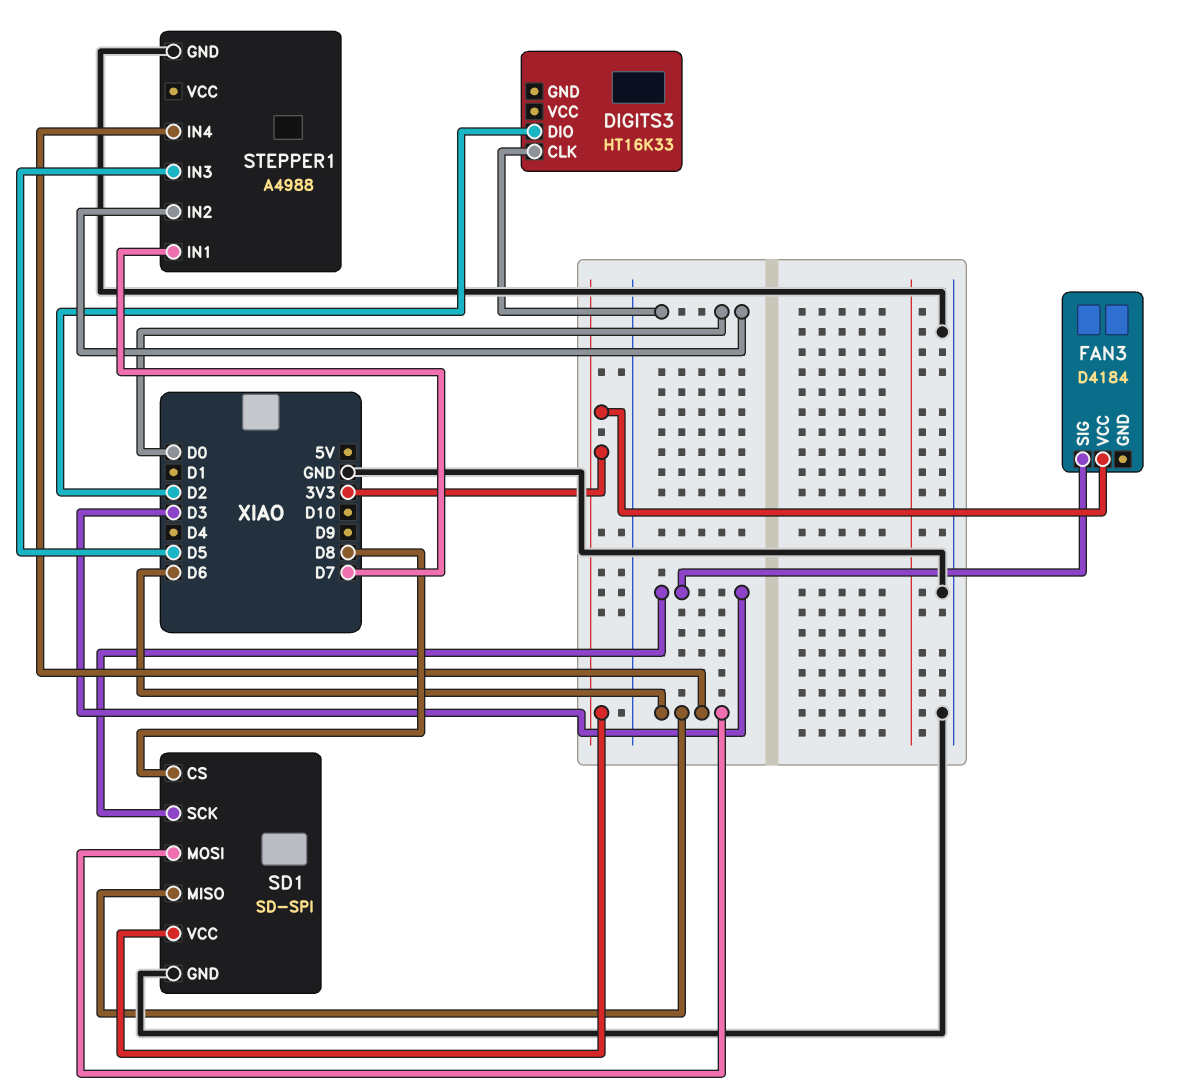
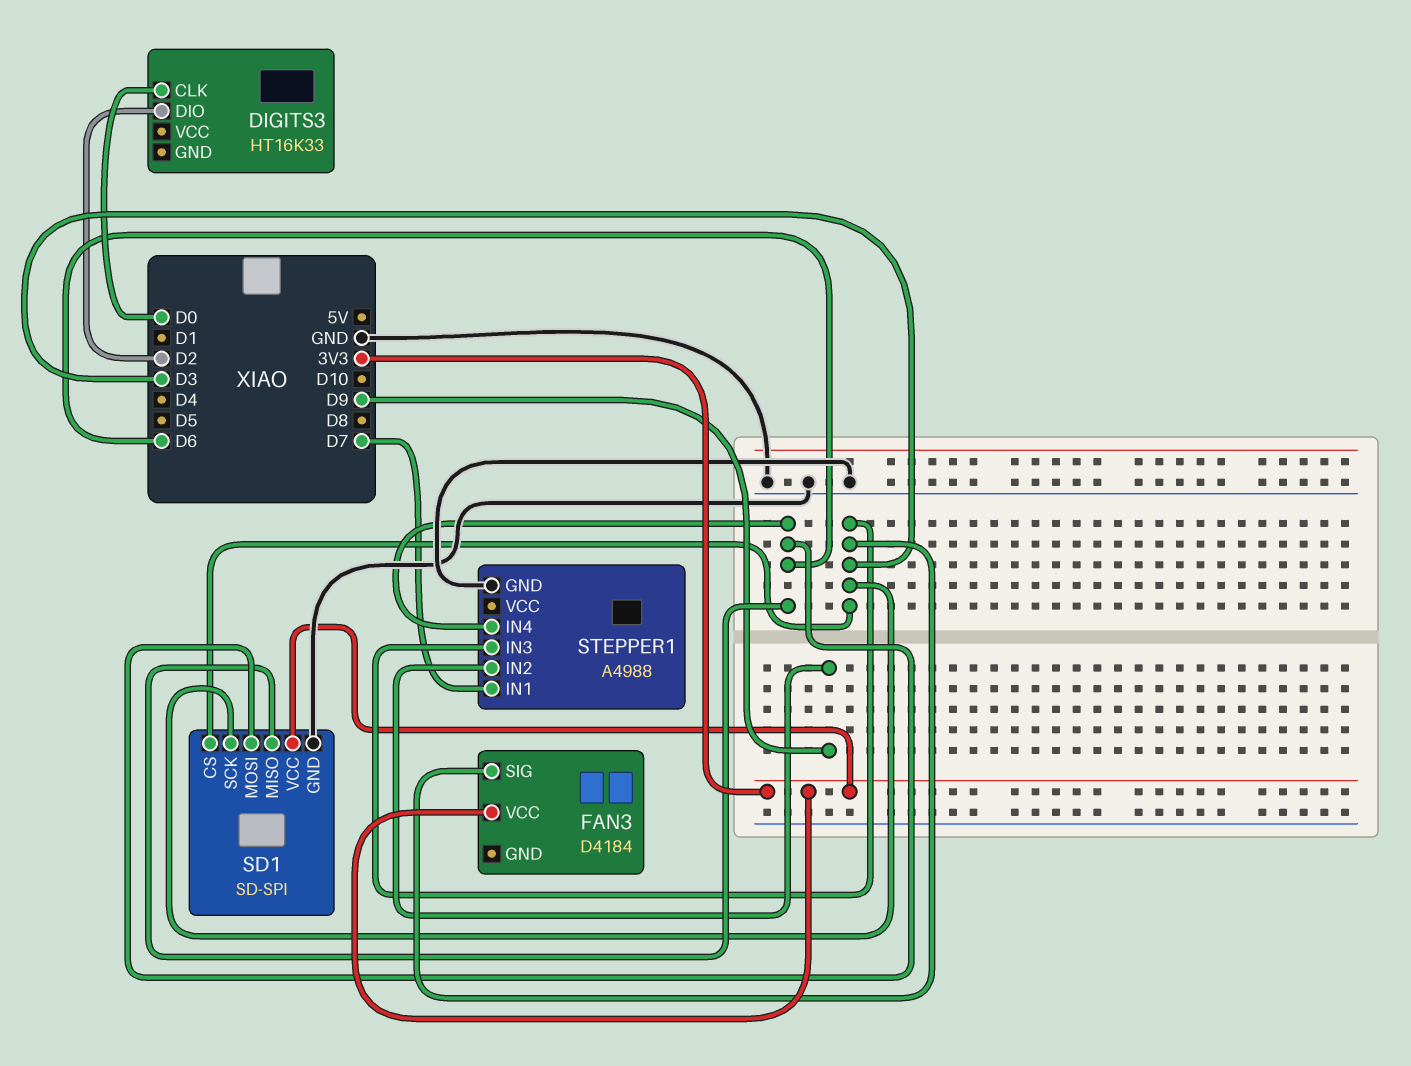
SD1 pin CS: D8 -> D3
STEPPER1 pin IN2: D0 -> D9
STEPPER1 pin IN3: D5 -> D3

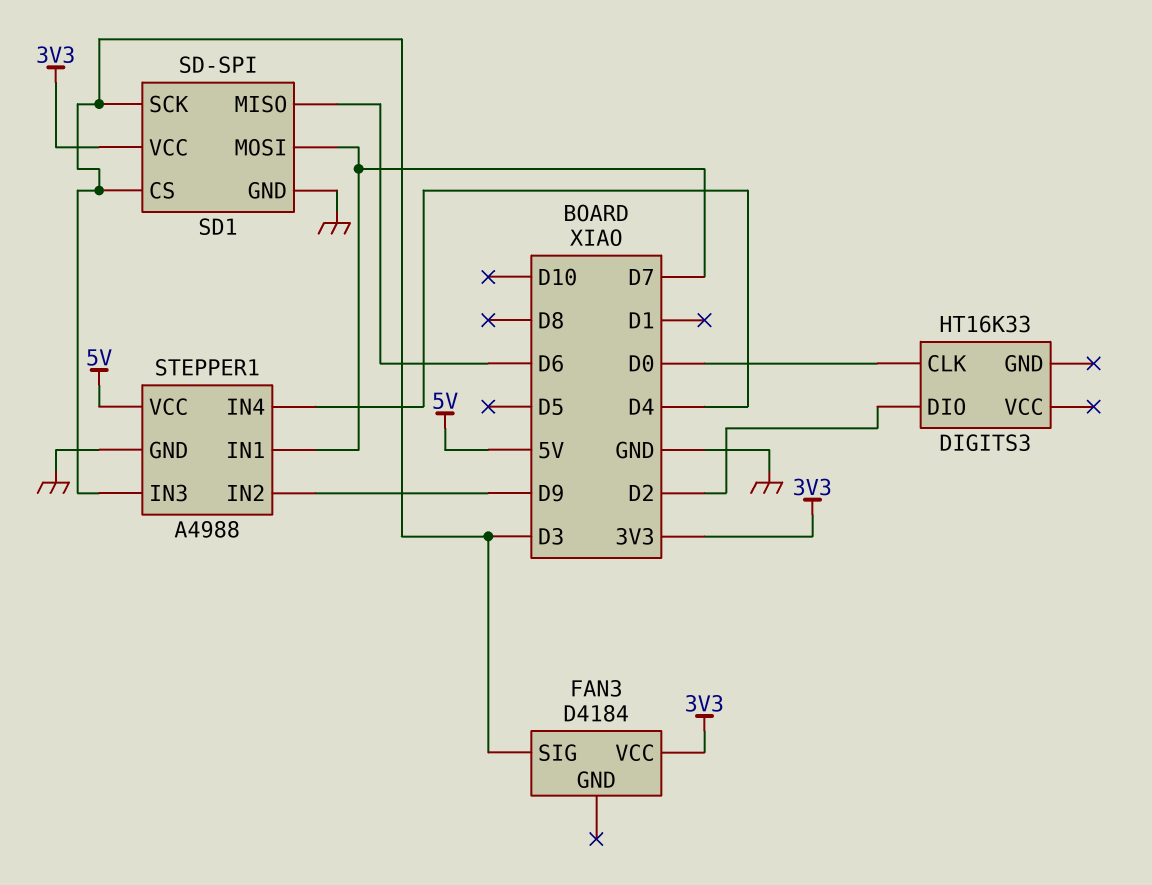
SD1 pin MOSI: D6 -> D7
STEPPER1 pin IN4: D6 -> D4
STEPPER1 pin VCC: none -> 5V

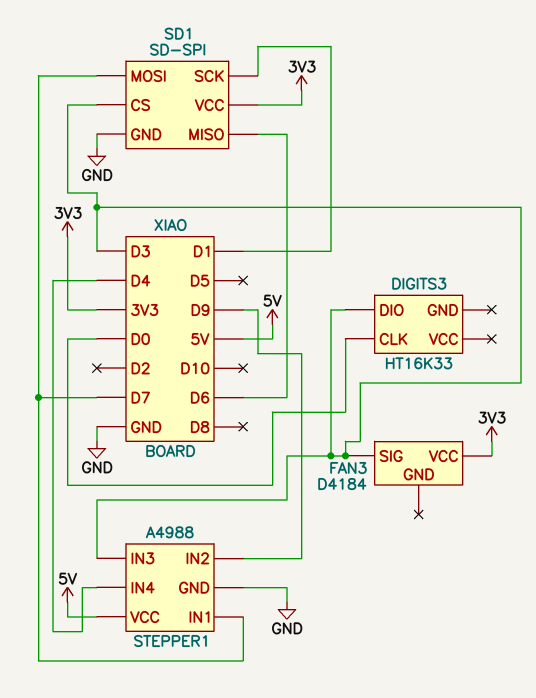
DIGITS3 pin DIO: D2 -> D3
SD1 pin SCK: D3 -> D1

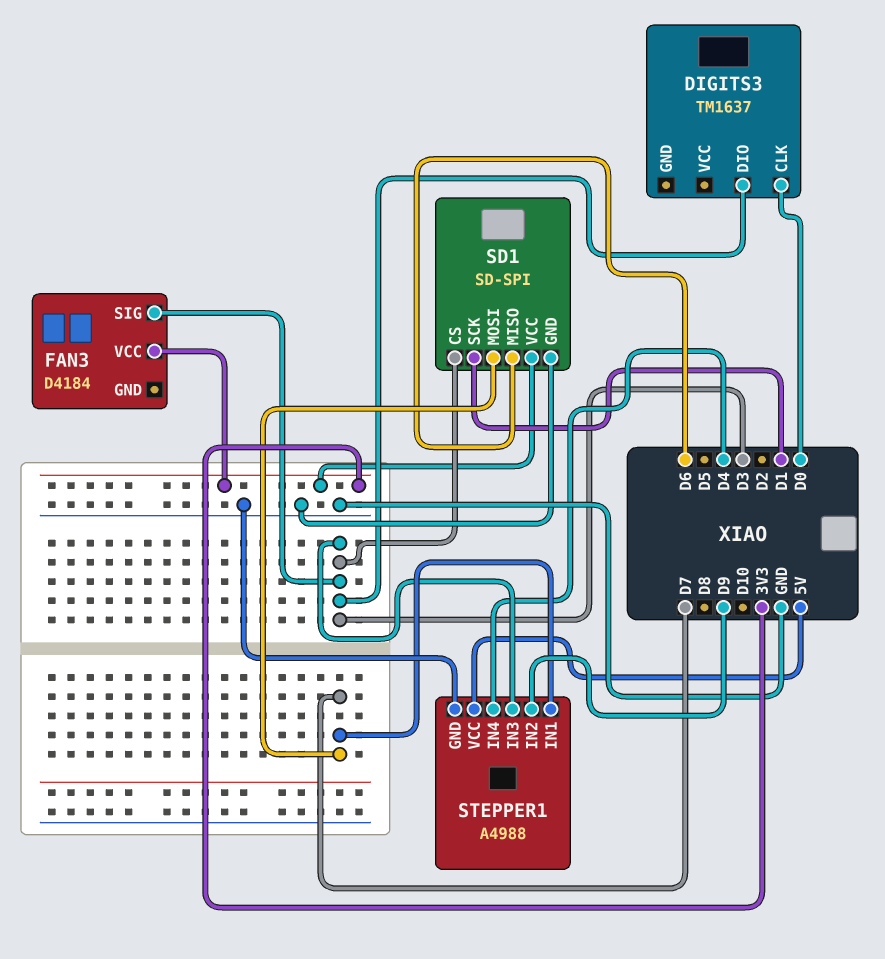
DIGITS3: HT16K33 -> TM1637

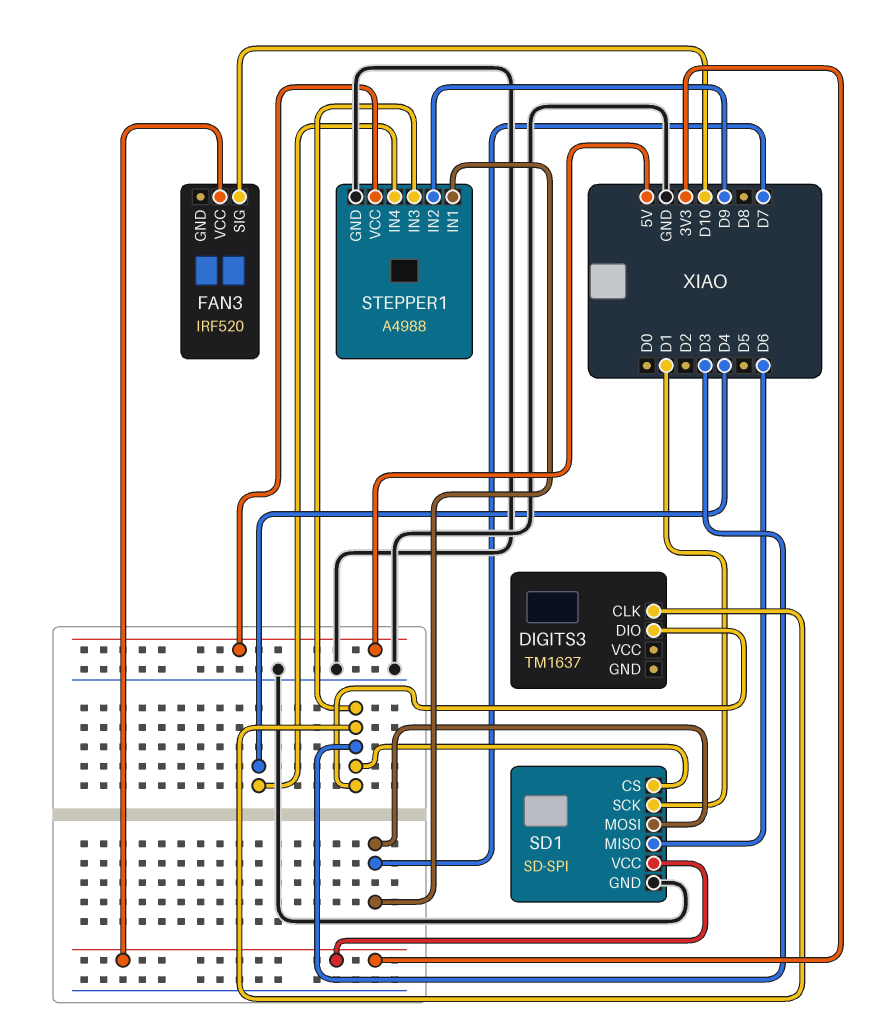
DIGITS3 pin CLK: D0 -> D3
FAN3: D4184 -> IRF520
FAN3 pin SIG: D3 -> D10

